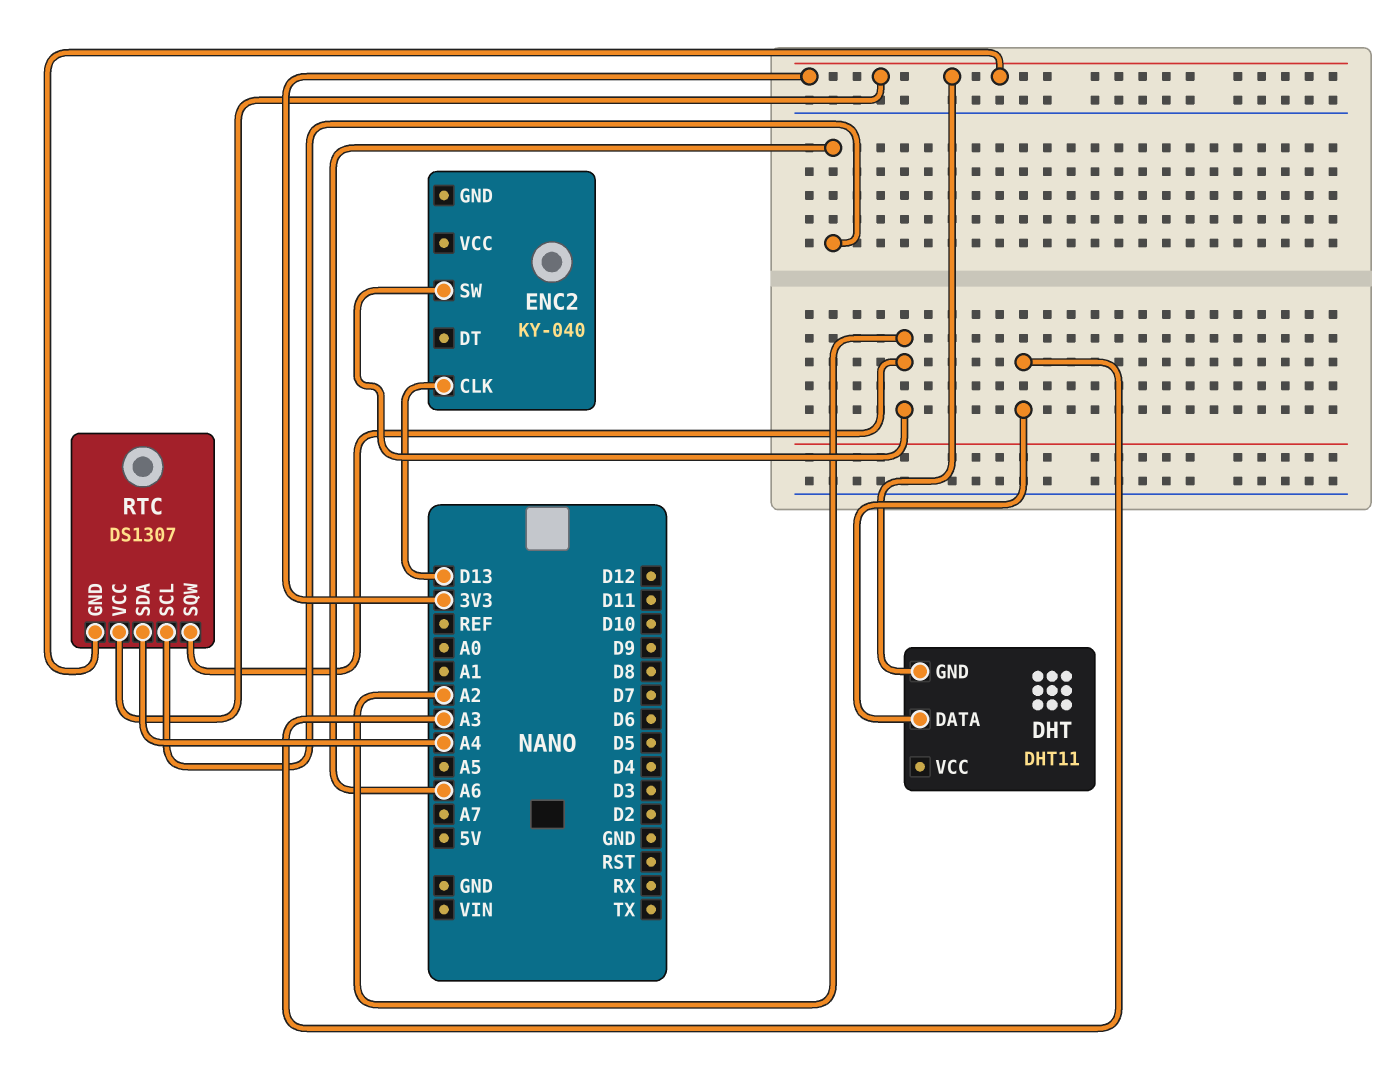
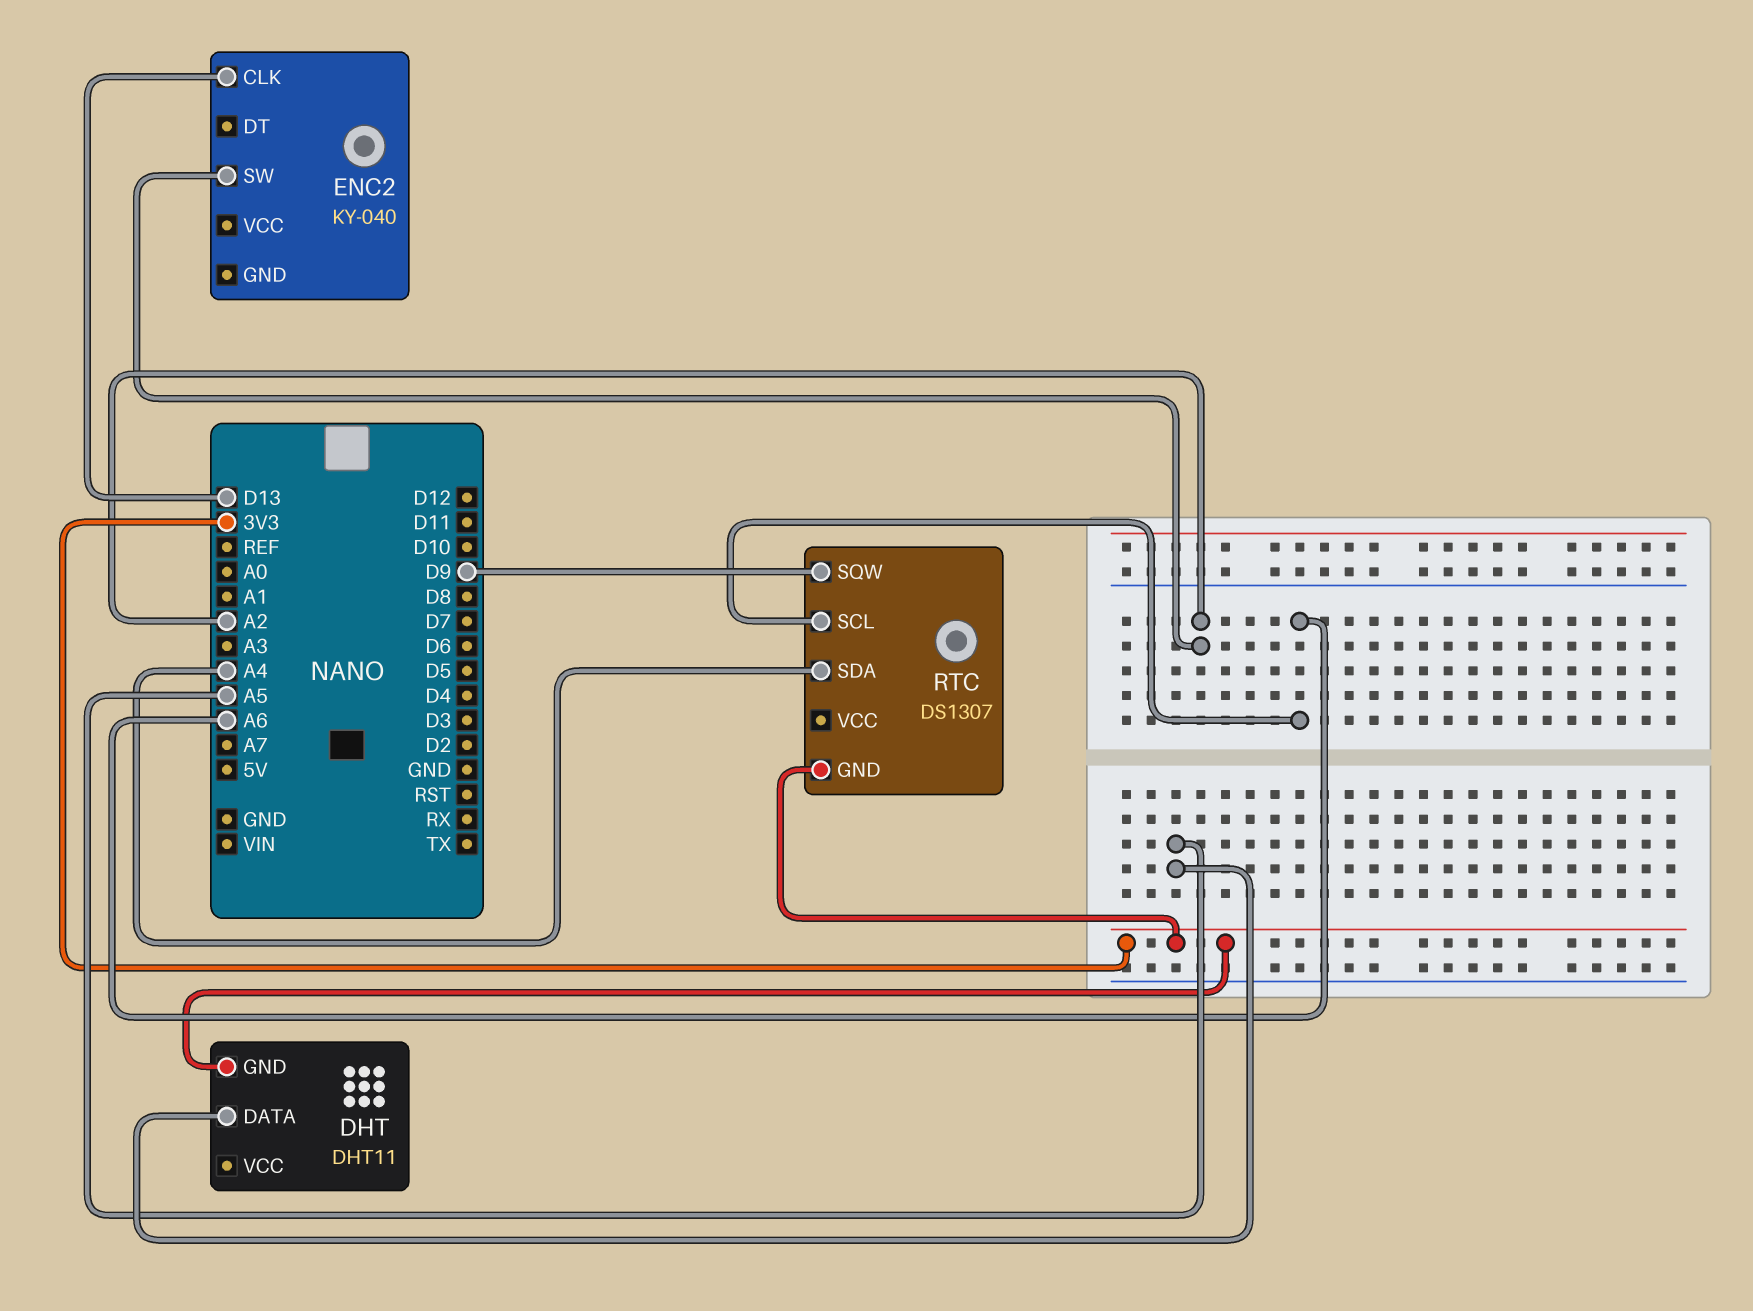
DHT pin DATA: A3 -> A5
RTC pin SQW: A2 -> D9
RTC pin VCC: 3V3 -> none

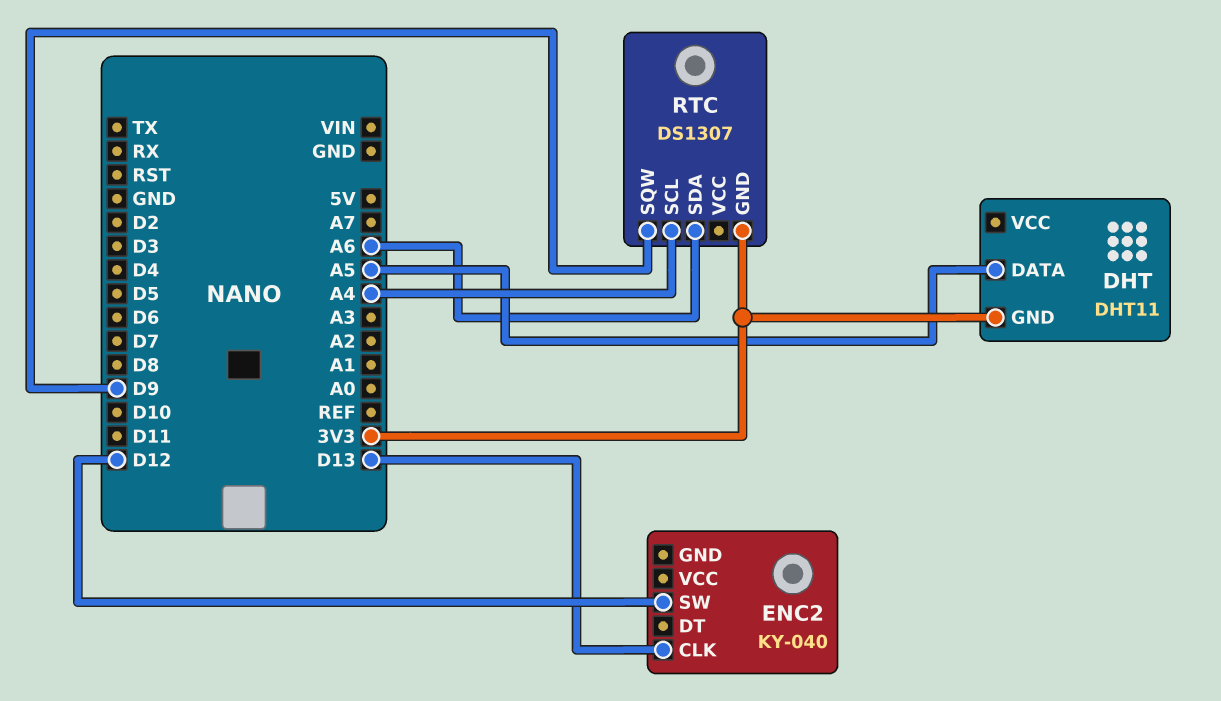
ENC2 pin SW: A2 -> D12
RTC pin SCL: A6 -> A4
RTC pin SDA: A4 -> A6

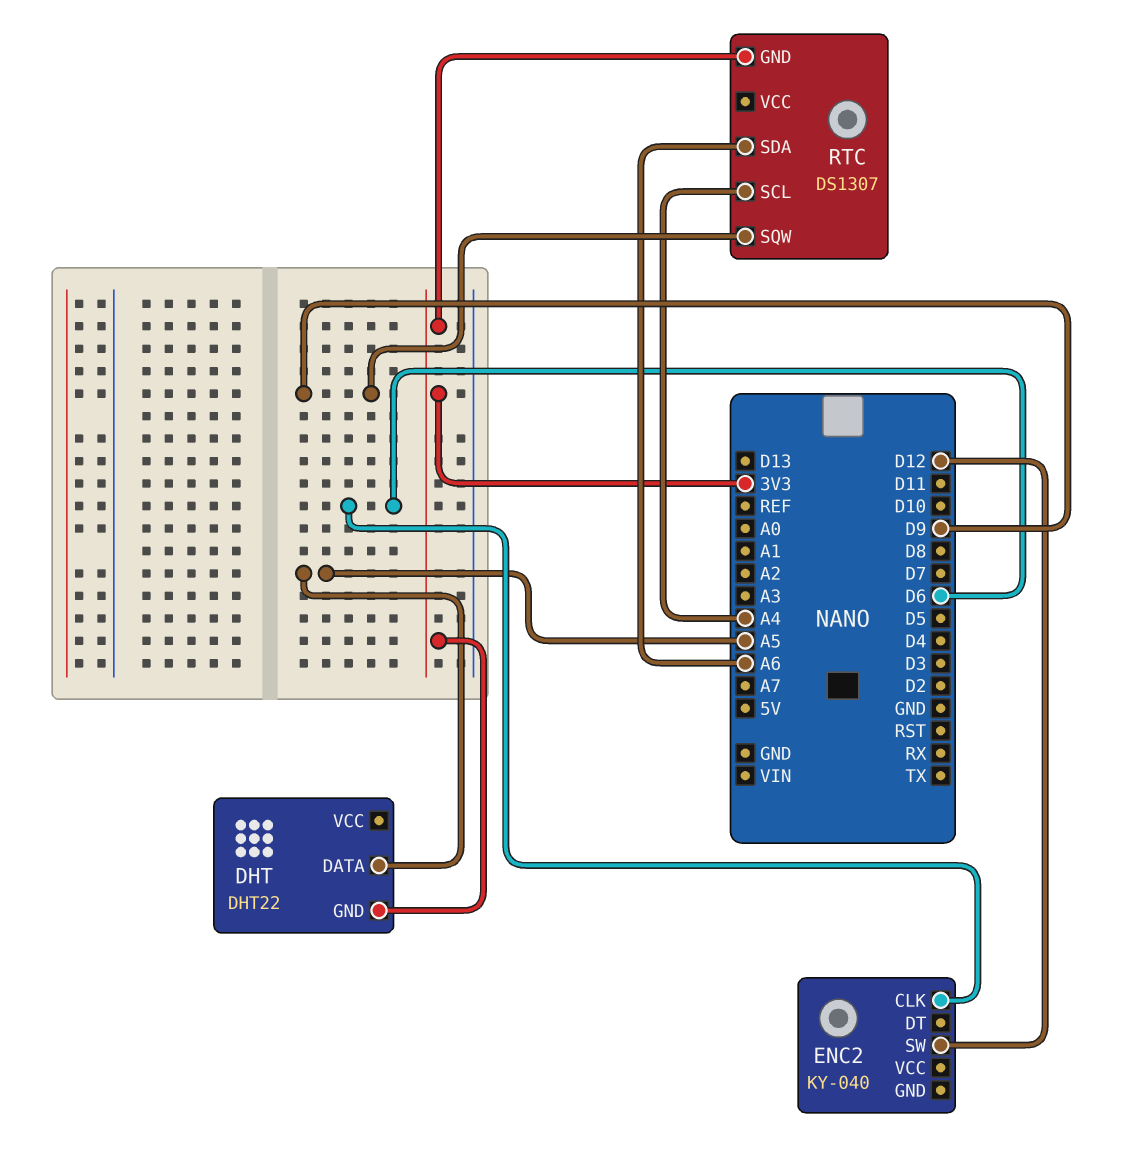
DHT: DHT11 -> DHT22
ENC2 pin CLK: D13 -> D6

